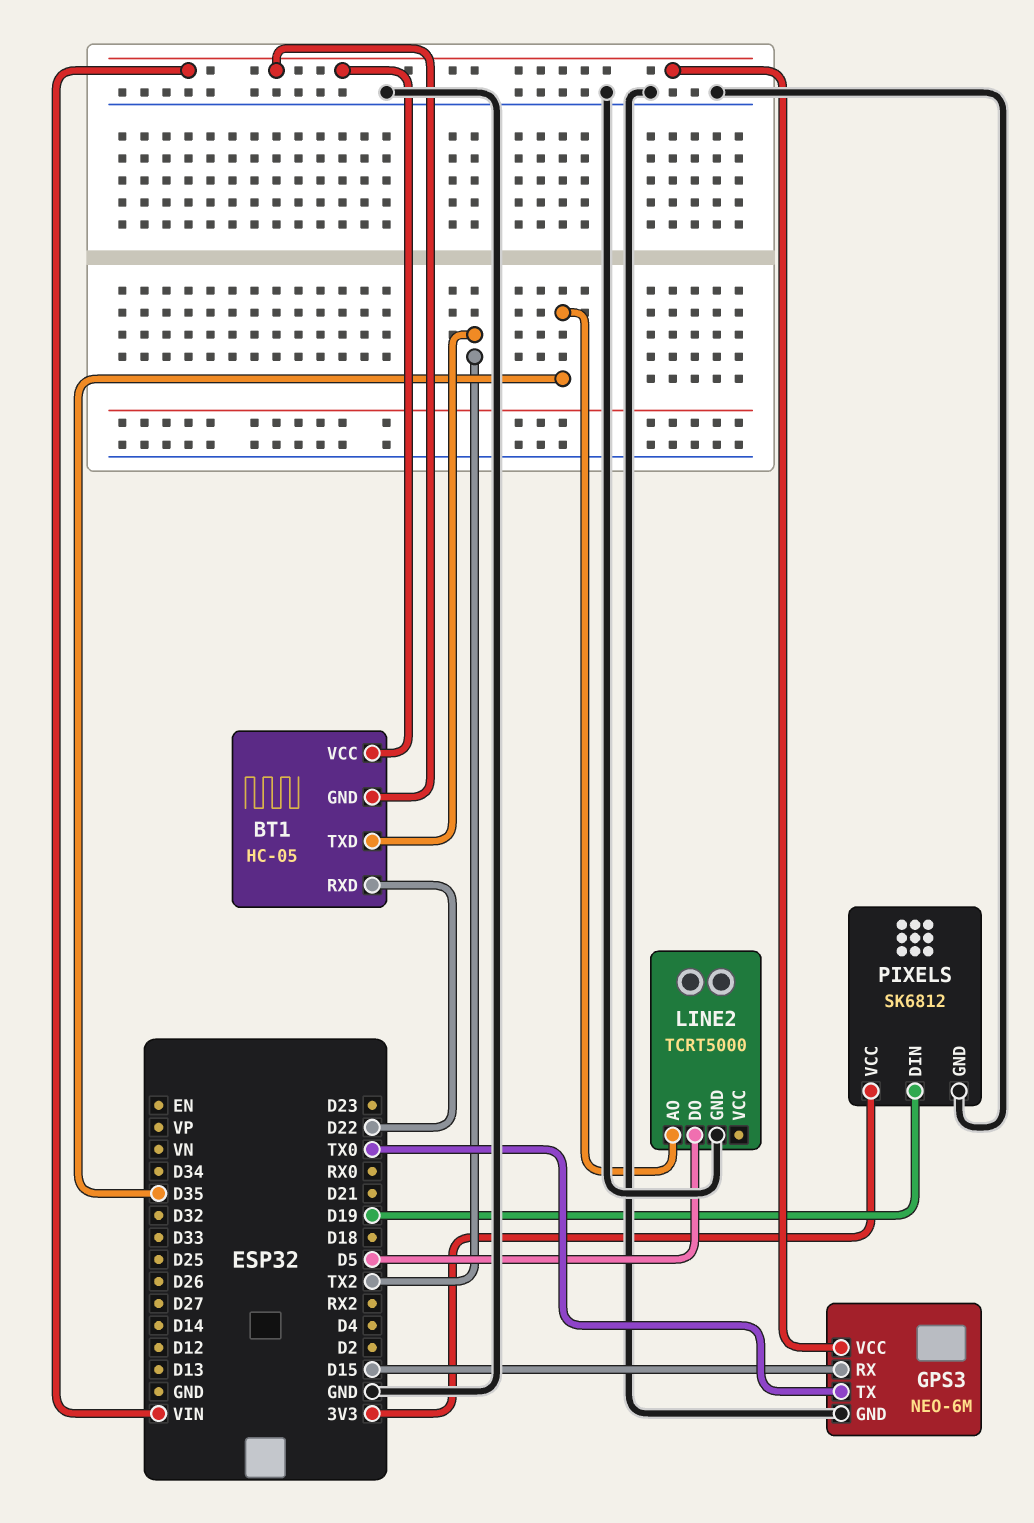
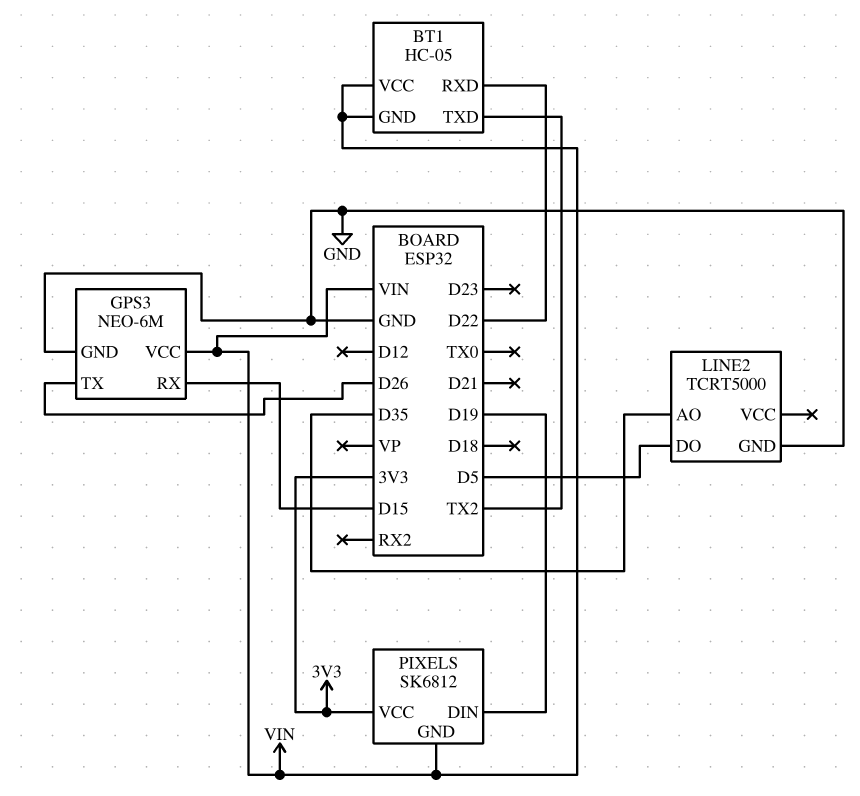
GPS3 pin TX: TX0 -> D26
PIXELS pin GND: GND -> VIN

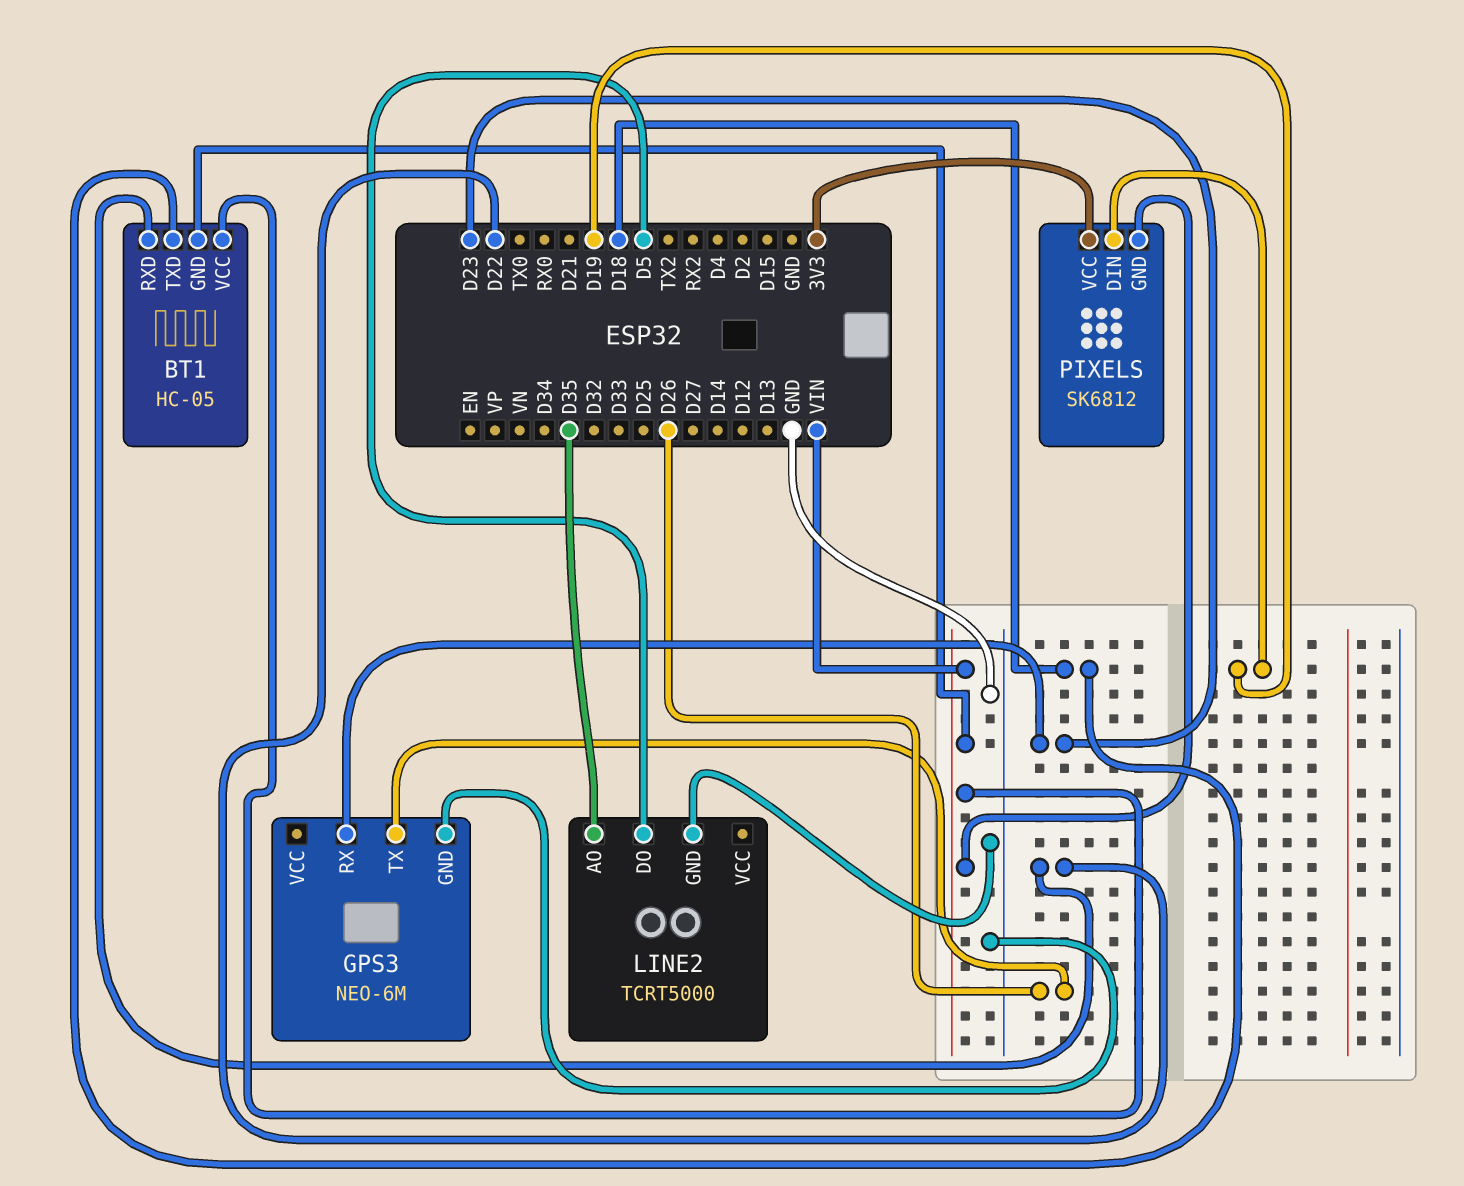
BT1 pin TXD: TX2 -> D18
GPS3 pin RX: D15 -> D23
GPS3 pin VCC: VIN -> none

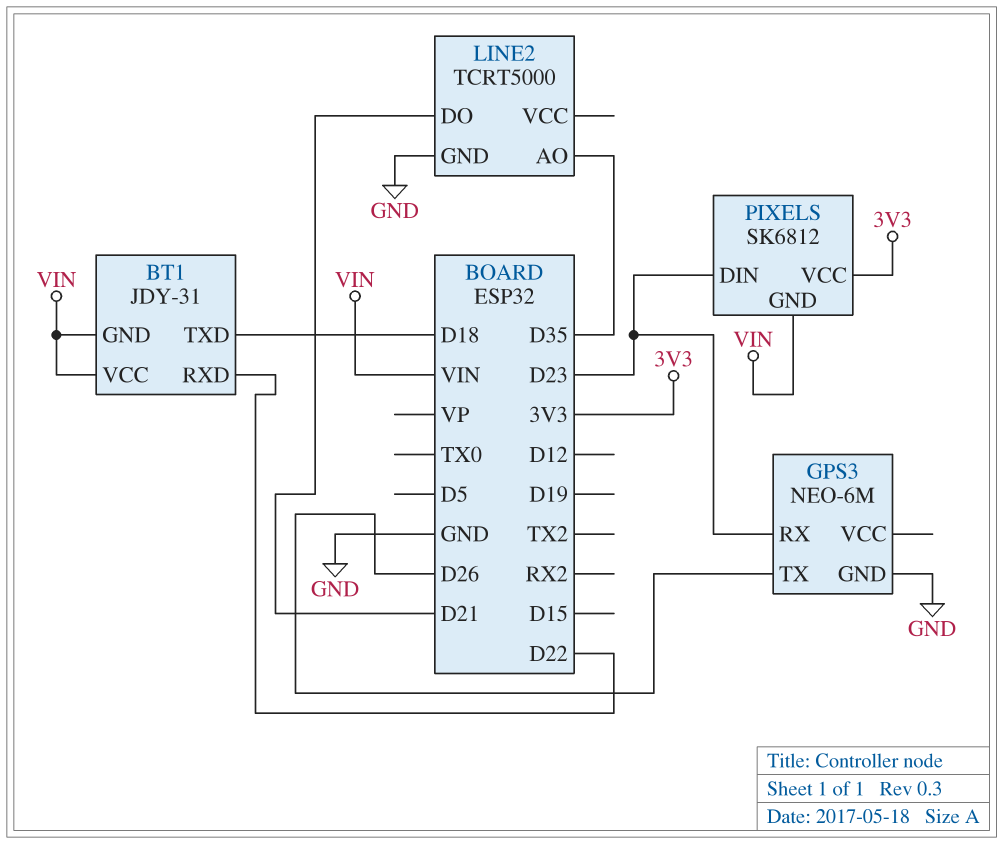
BT1: HC-05 -> JDY-31
LINE2 pin DO: D5 -> D21
PIXELS pin DIN: D19 -> D23

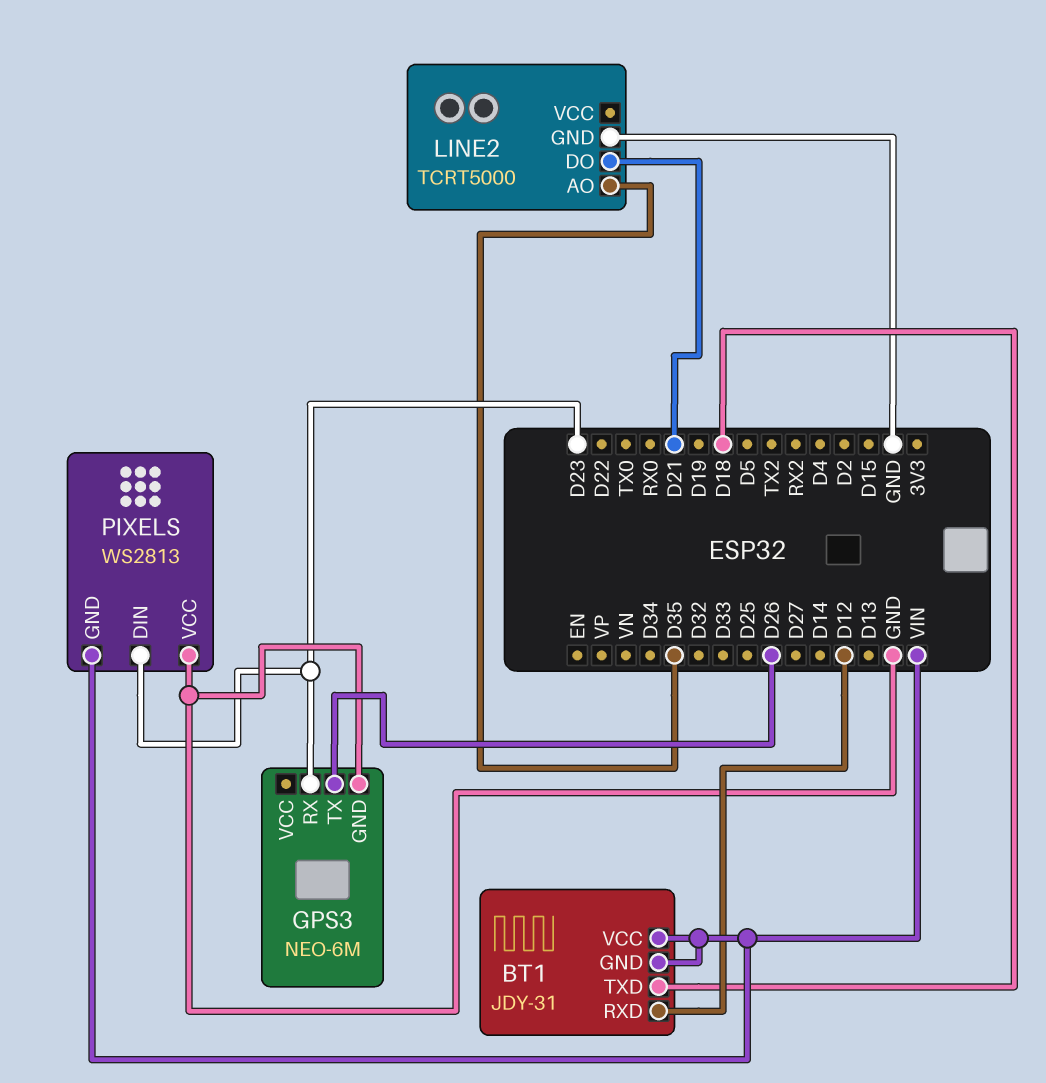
BT1 pin RXD: D22 -> D12
PIXELS: SK6812 -> WS2813
PIXELS pin VCC: 3V3 -> GND

